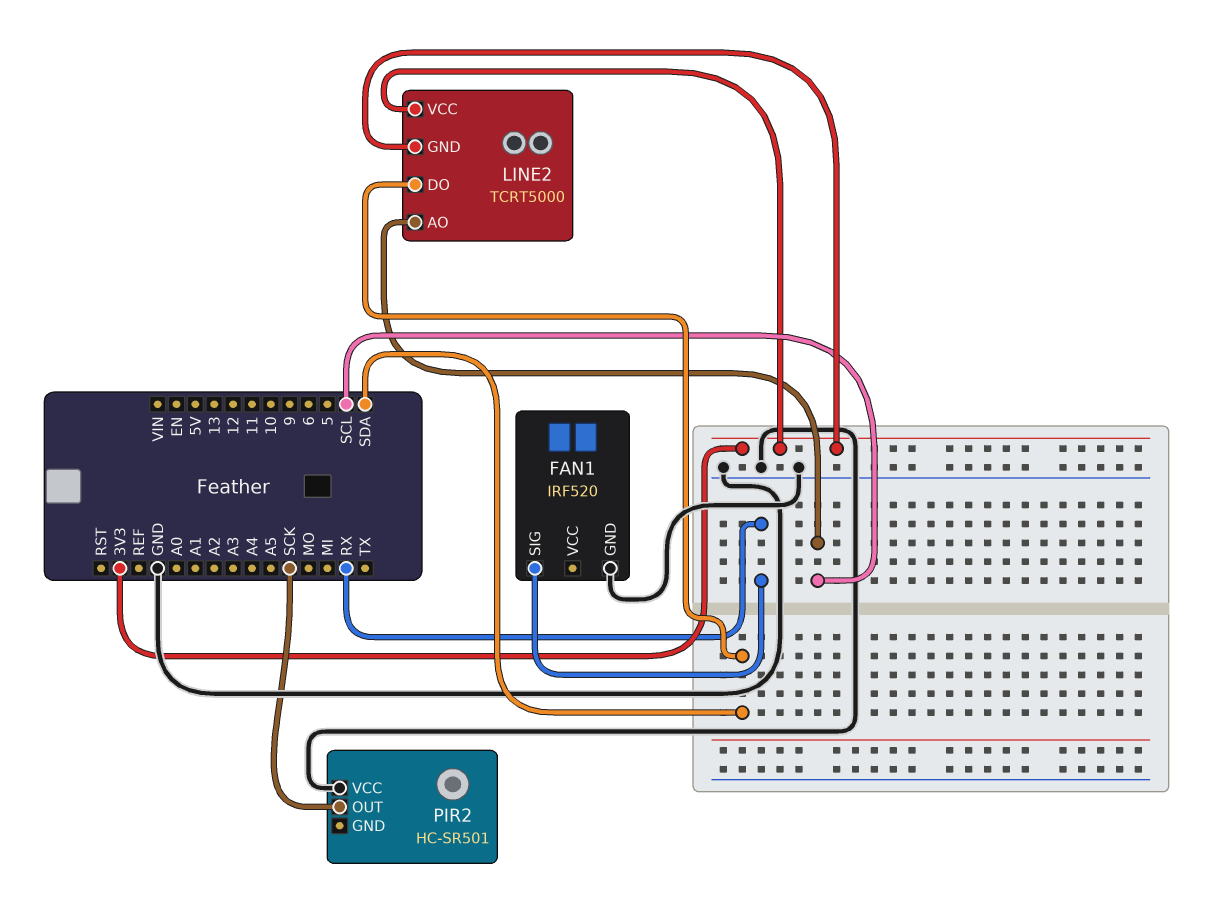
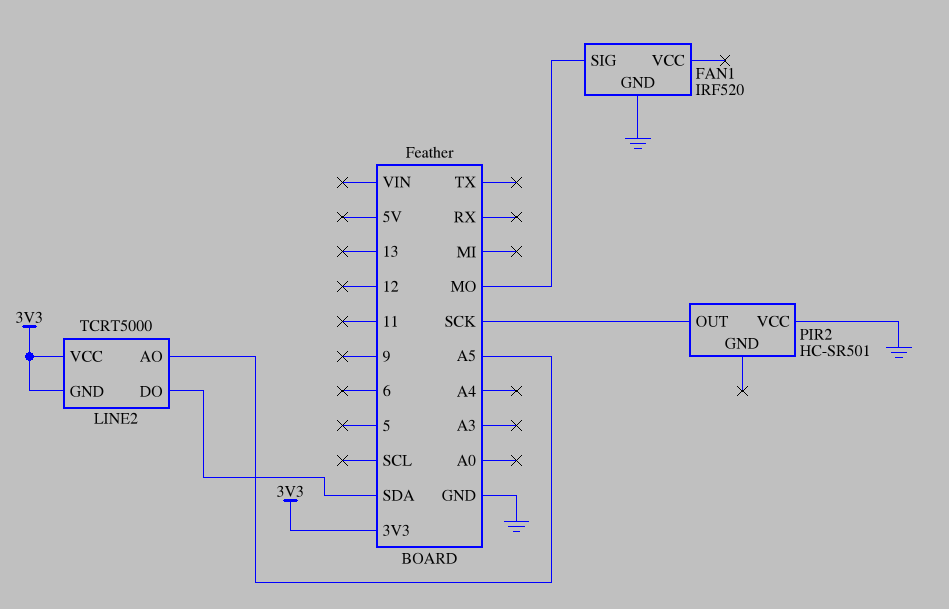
FAN1 pin SIG: RX -> MO
LINE2 pin AO: SCL -> A5

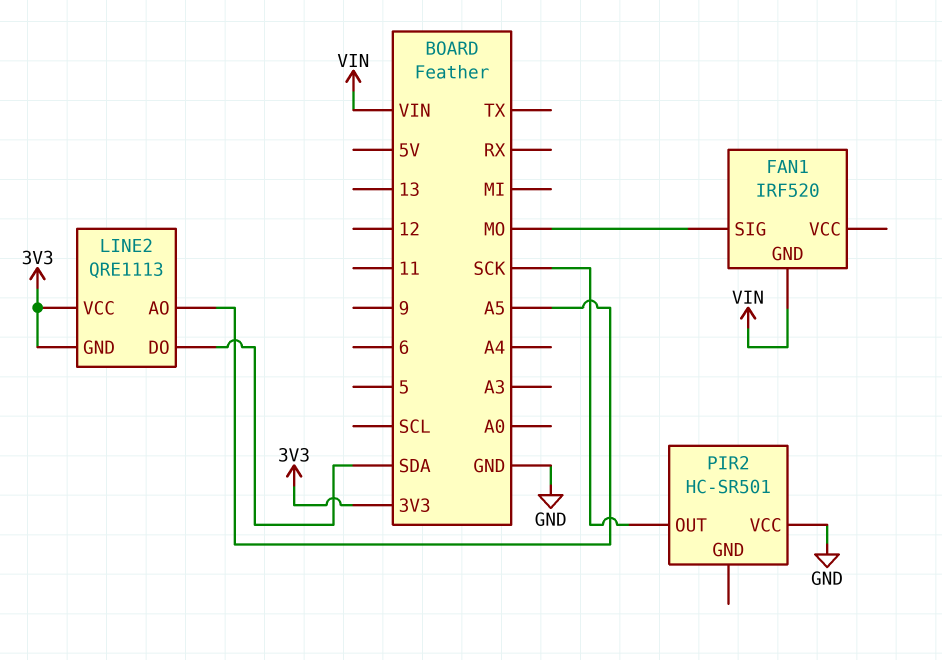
FAN1 pin GND: GND -> VIN
LINE2: TCRT5000 -> QRE1113

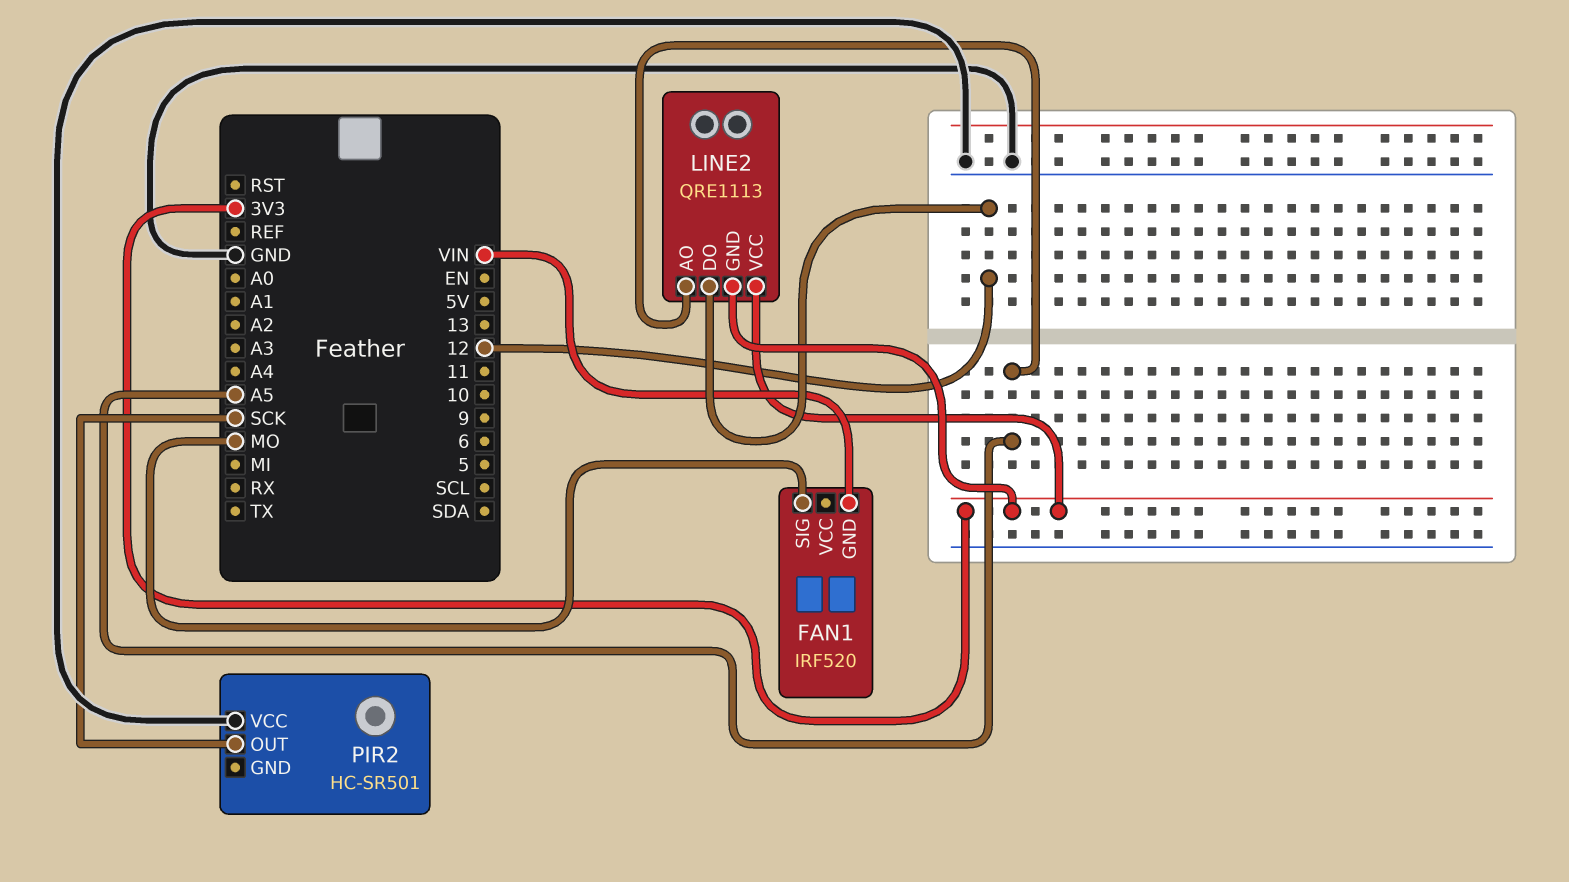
LINE2 pin DO: SDA -> 12

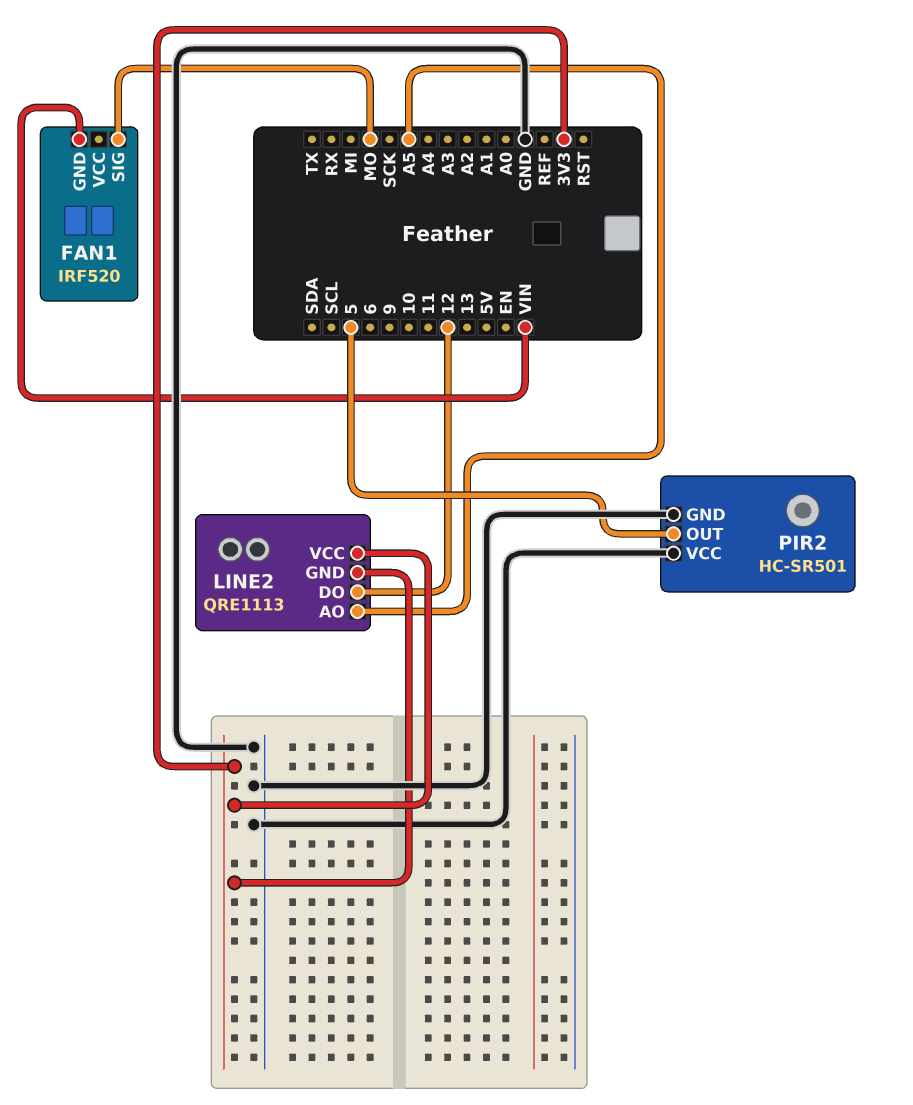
PIR2 pin GND: none -> GND
PIR2 pin OUT: SCK -> 5

